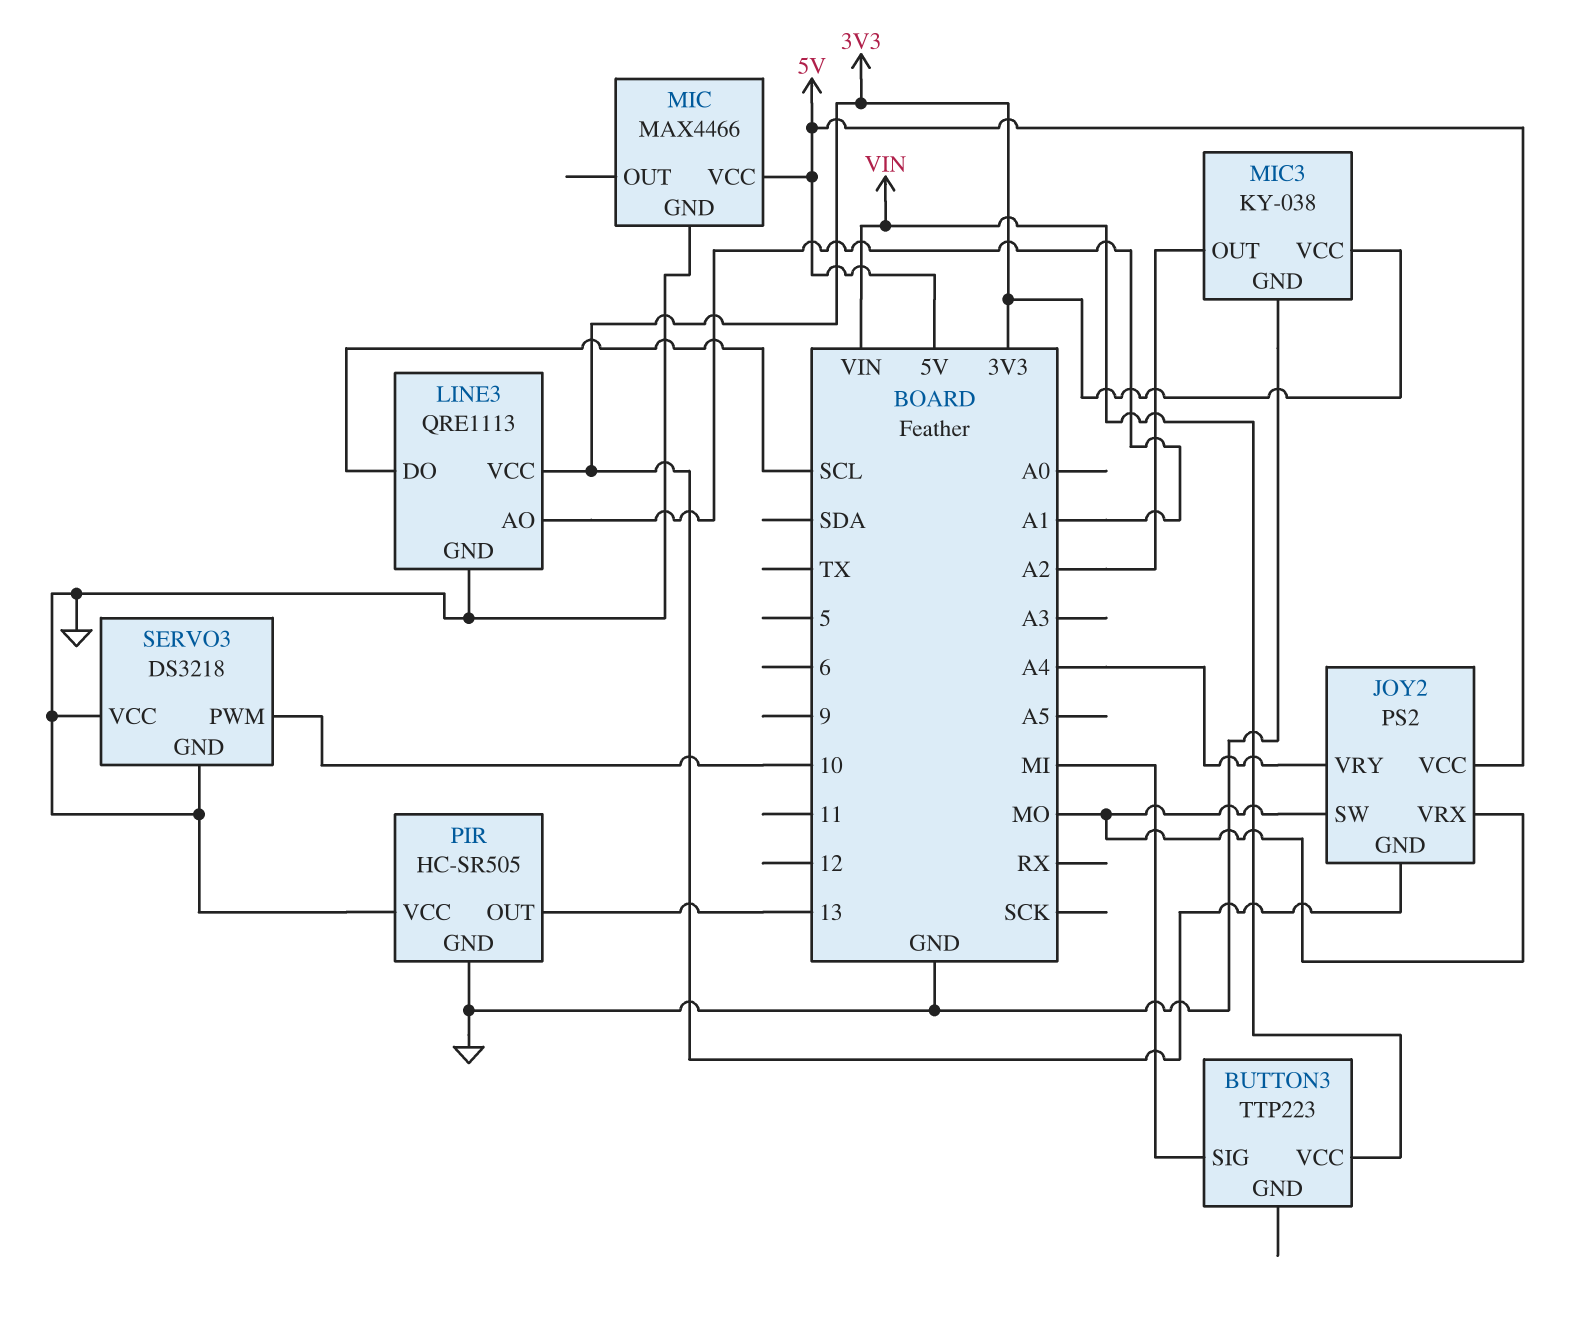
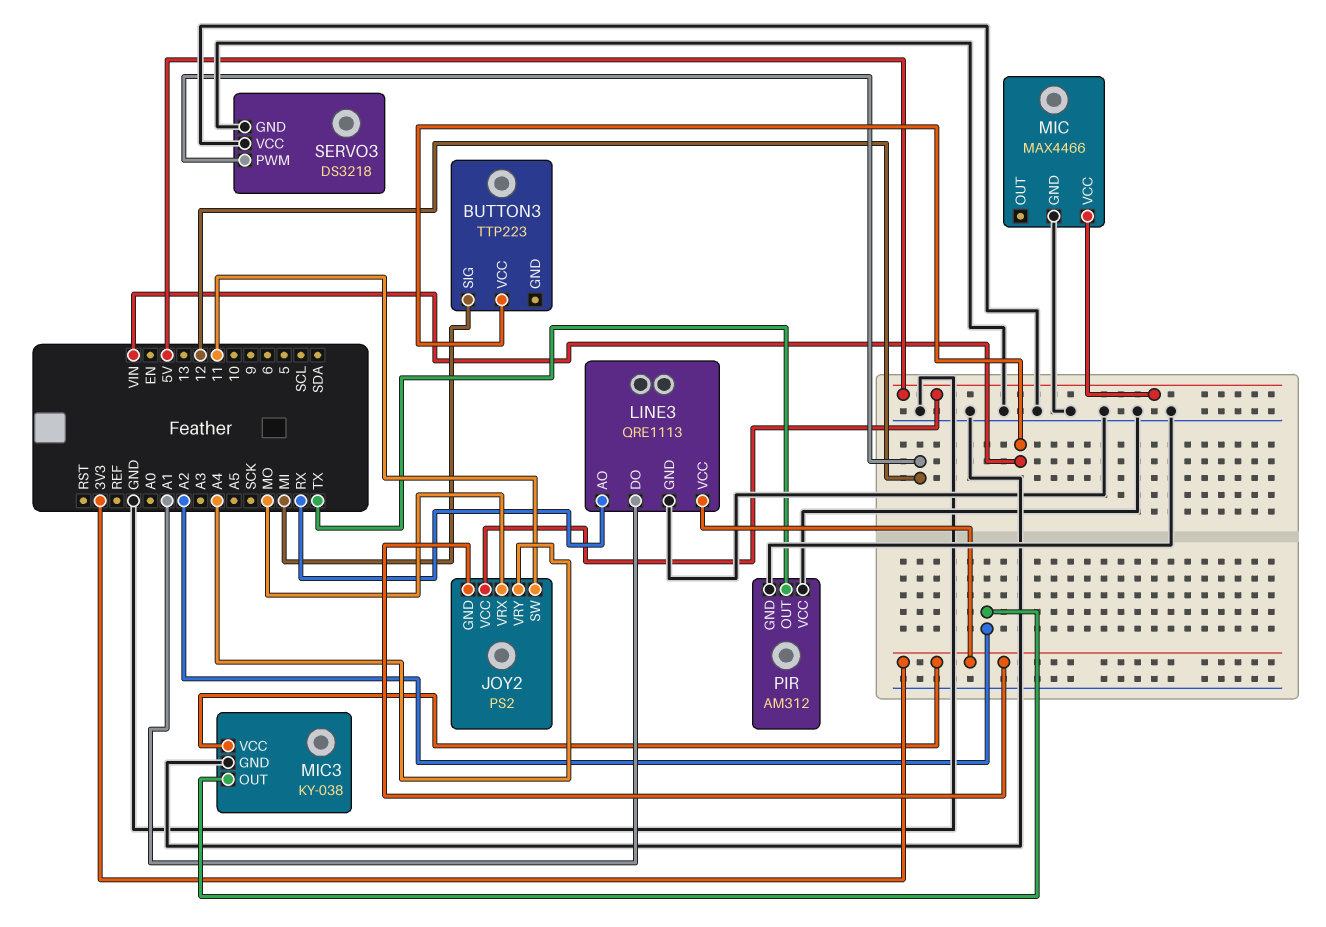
JOY2 pin SW: MO -> 11
LINE3 pin AO: A1 -> RX
LINE3 pin DO: SCL -> A1
PIR: HC-SR505 -> AM312
PIR pin OUT: 13 -> TX
SERVO3 pin PWM: 10 -> 12

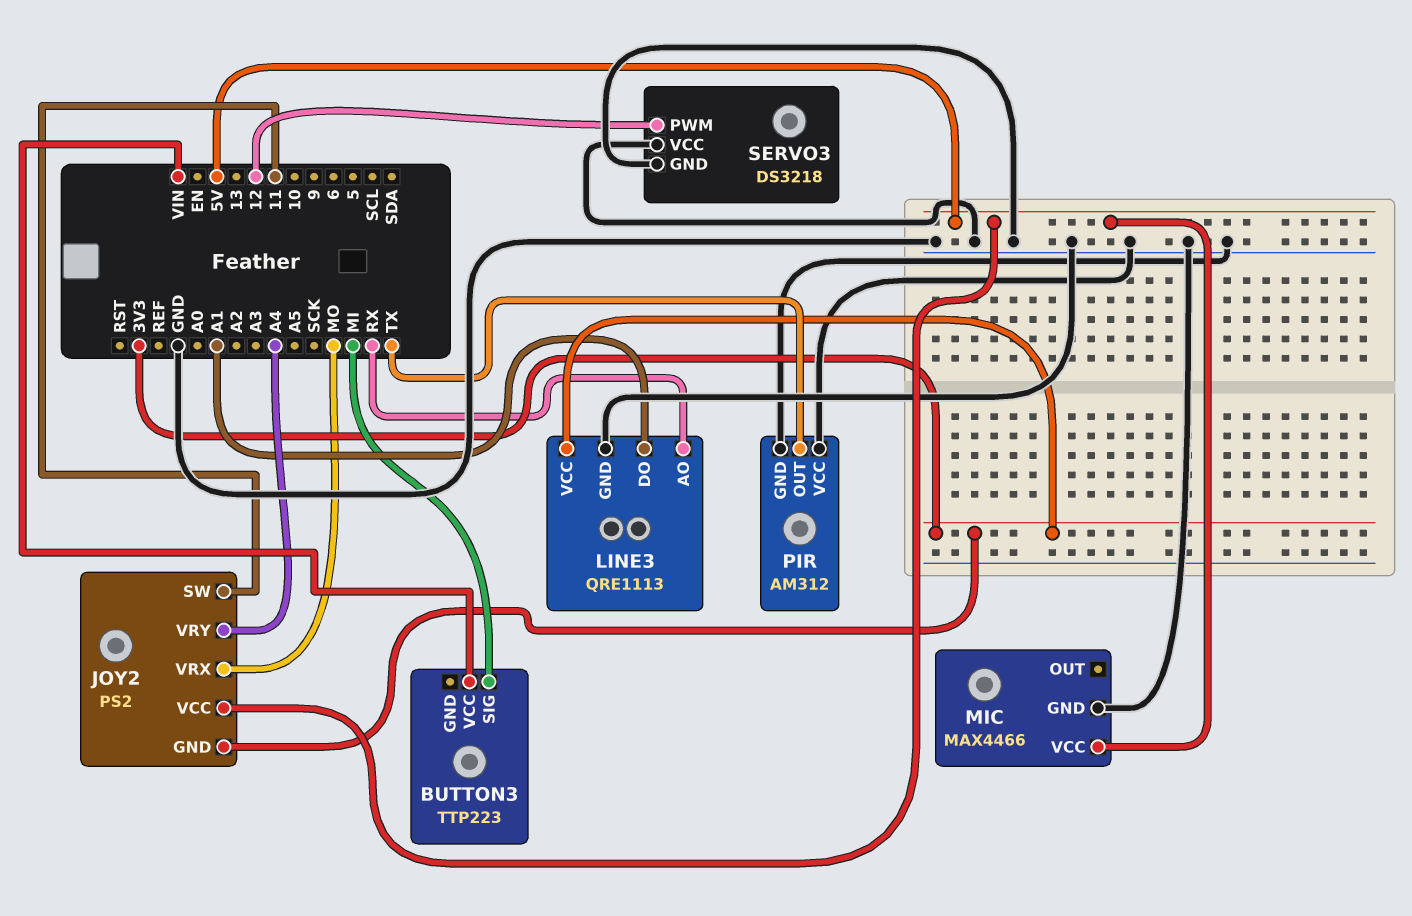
MIC3: KY-038 -> none
MIC3 pin GND: GND -> none
MIC3 pin OUT: A2 -> none
MIC3 pin VCC: 3V3 -> none

